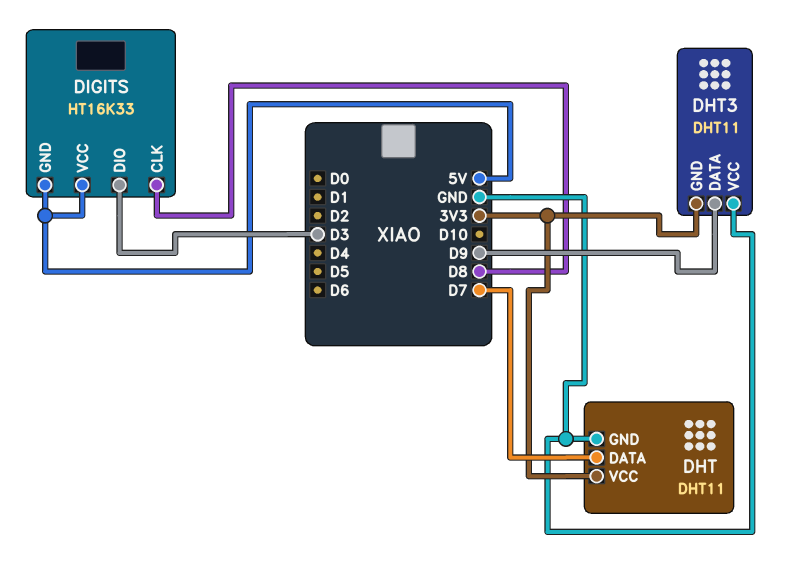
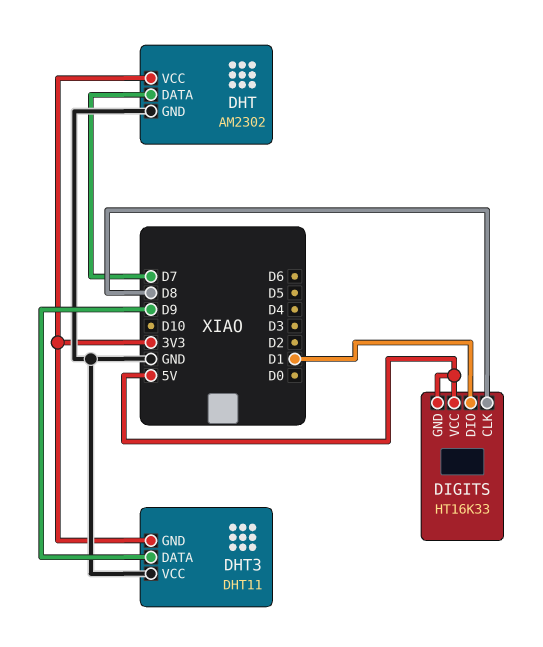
DHT: DHT11 -> AM2302
DIGITS pin DIO: D3 -> D1

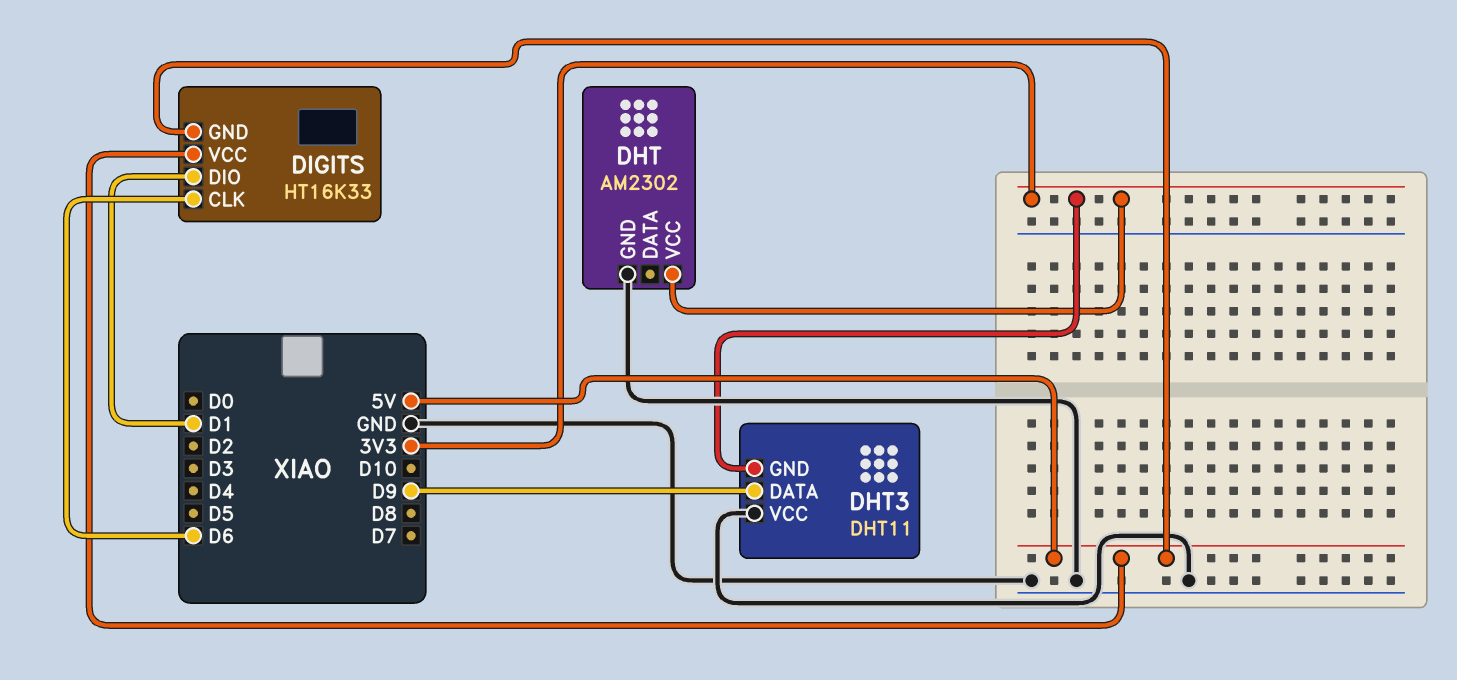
DHT pin DATA: D7 -> none
DIGITS pin CLK: D8 -> D6

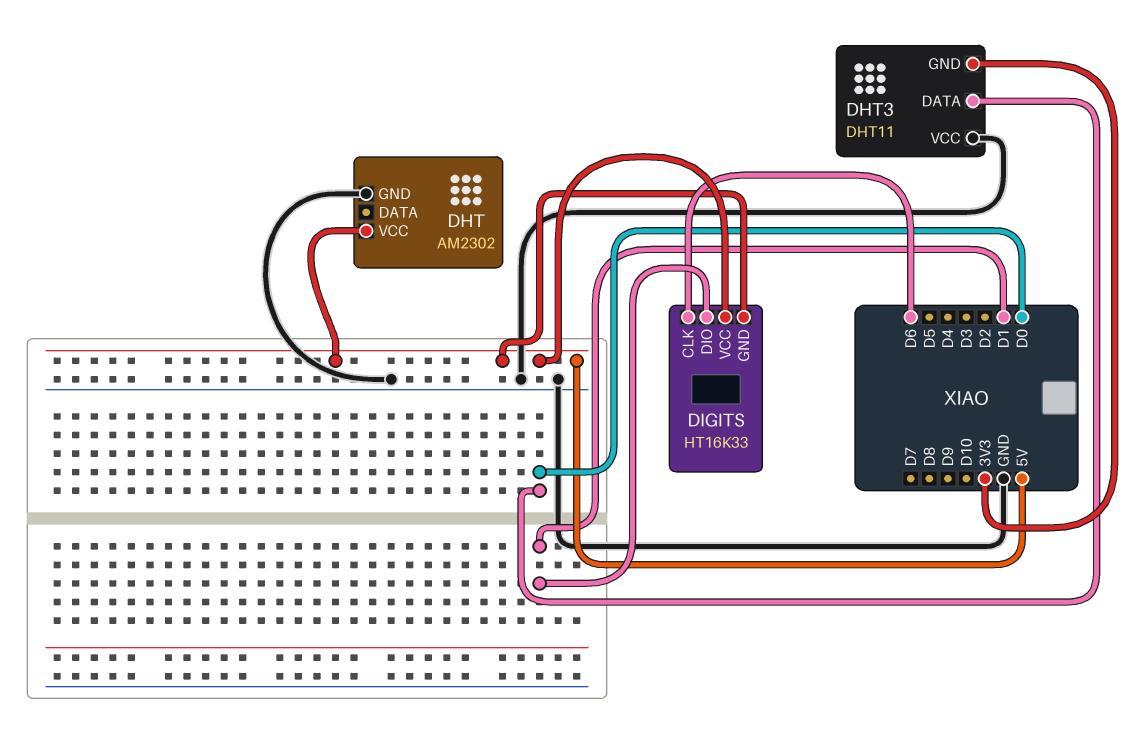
DHT pin VCC: 3V3 -> 5V
DHT3 pin DATA: D9 -> D0

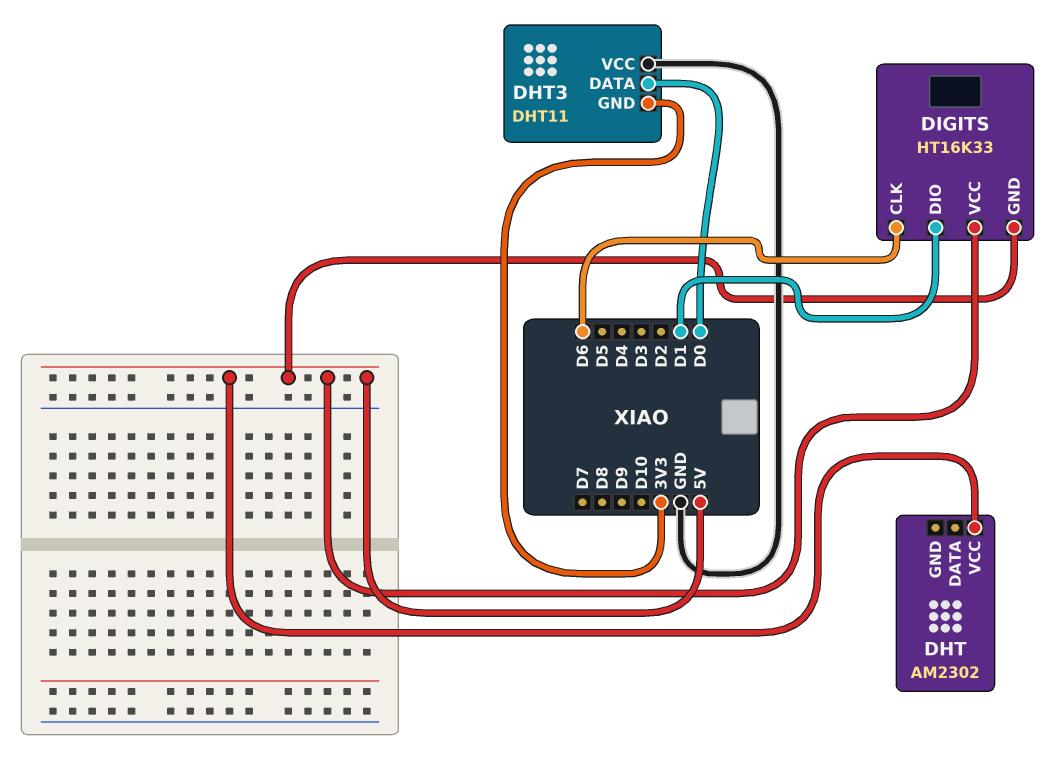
DHT pin GND: GND -> none

